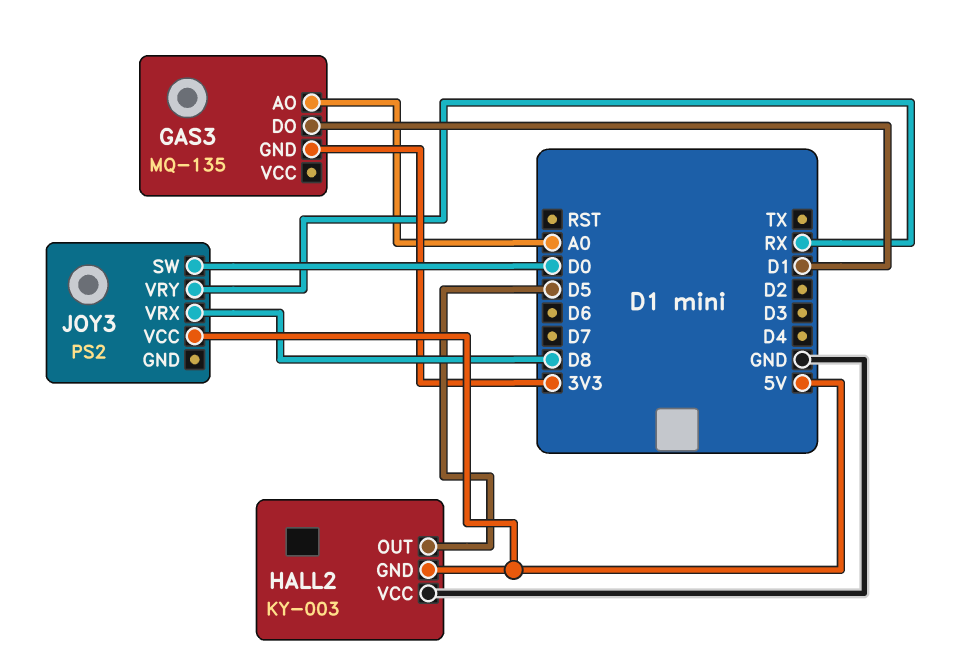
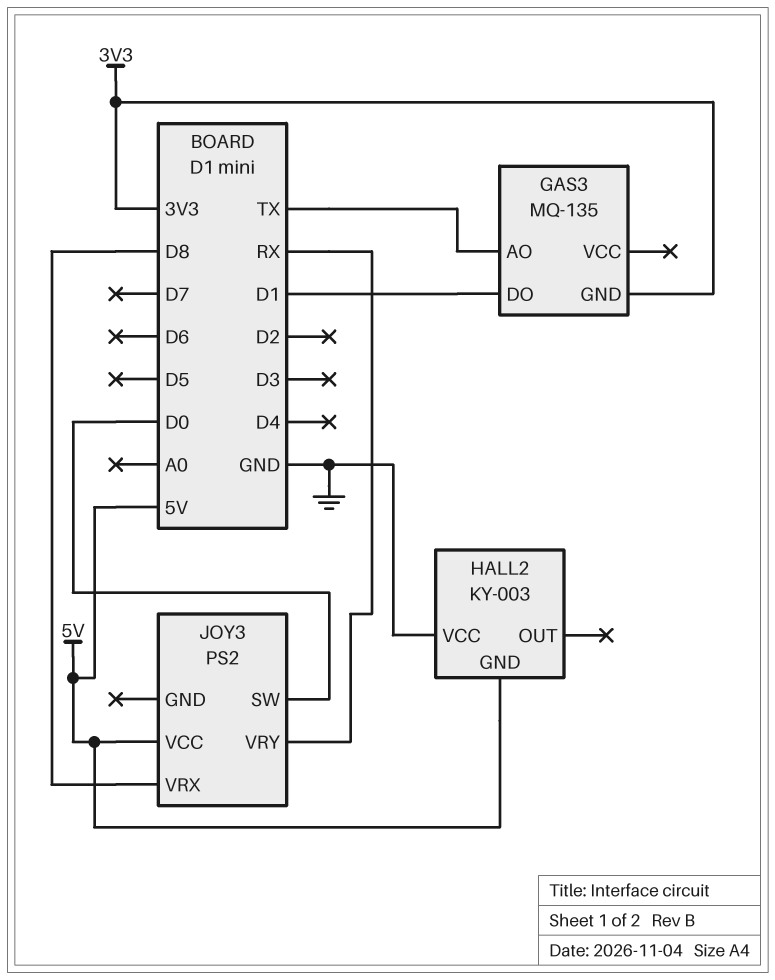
GAS3 pin AO: A0 -> TX
HALL2 pin OUT: D5 -> none

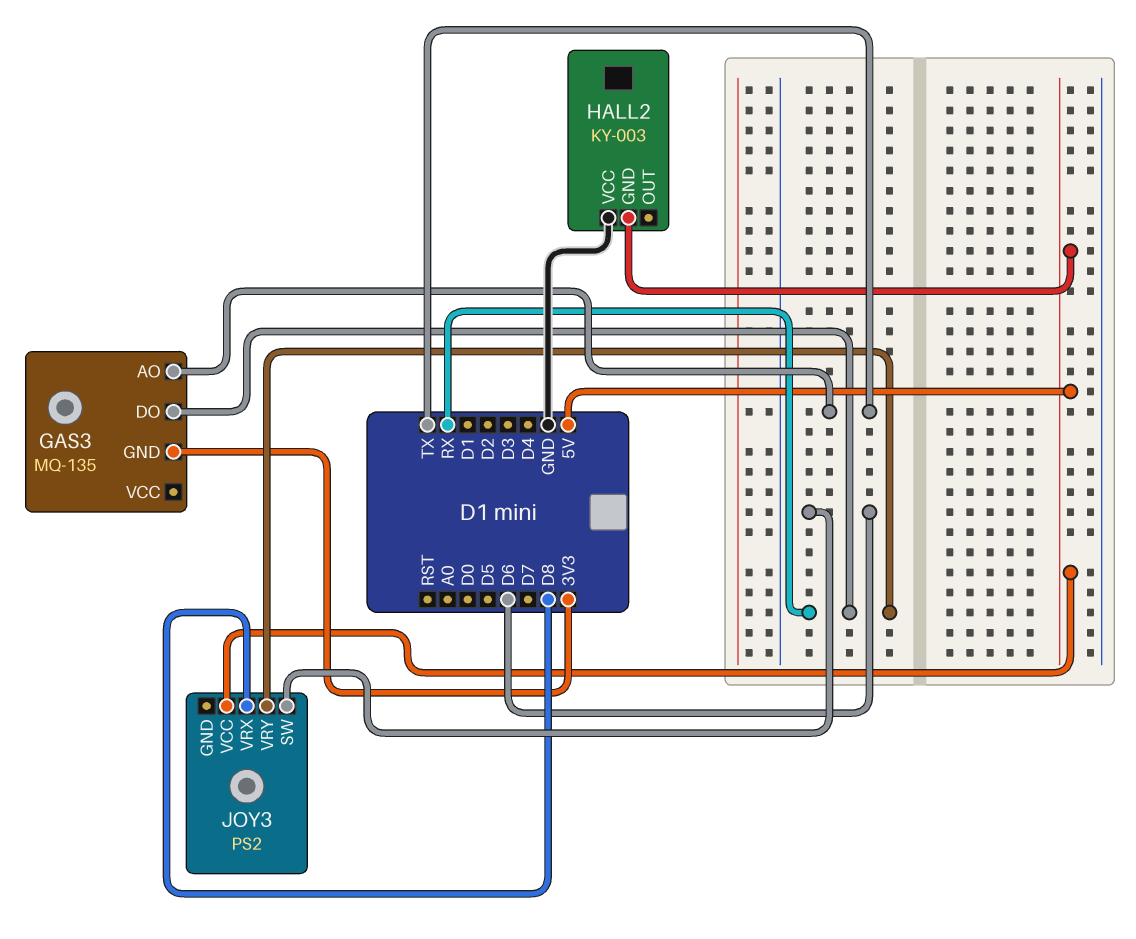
GAS3 pin DO: D1 -> RX
JOY3 pin SW: D0 -> D6

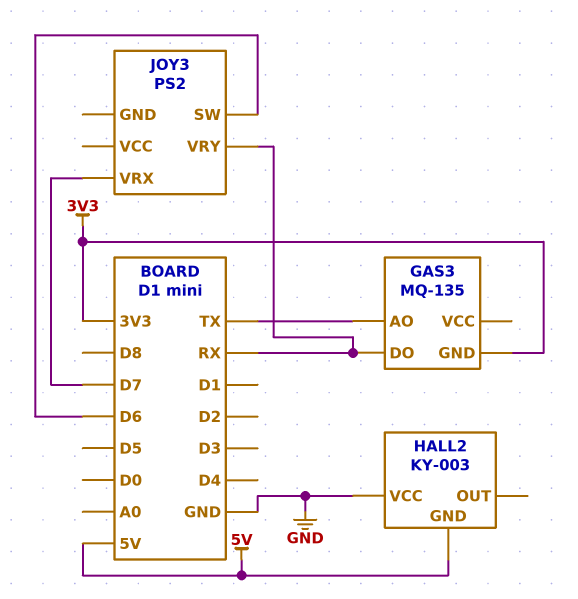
JOY3 pin VCC: 5V -> none
JOY3 pin VRX: D8 -> D7

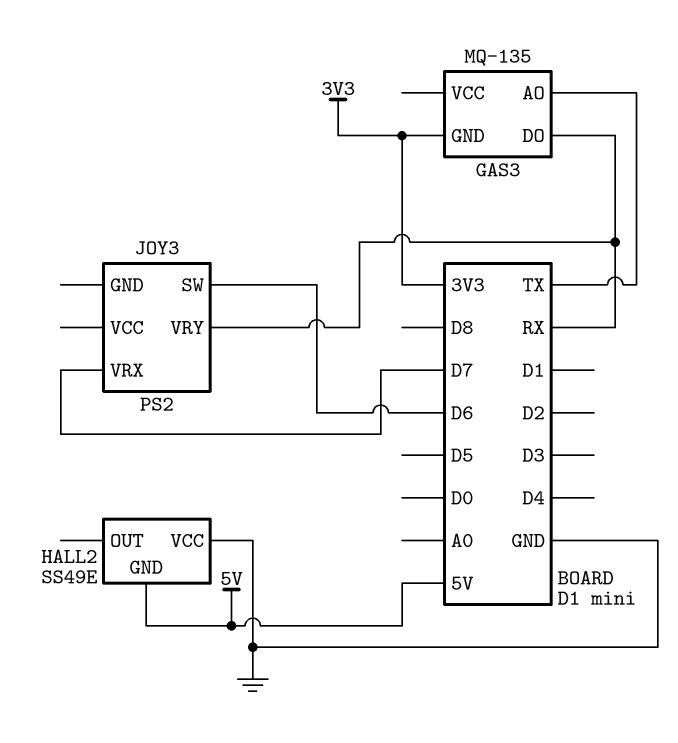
HALL2: KY-003 -> SS49E

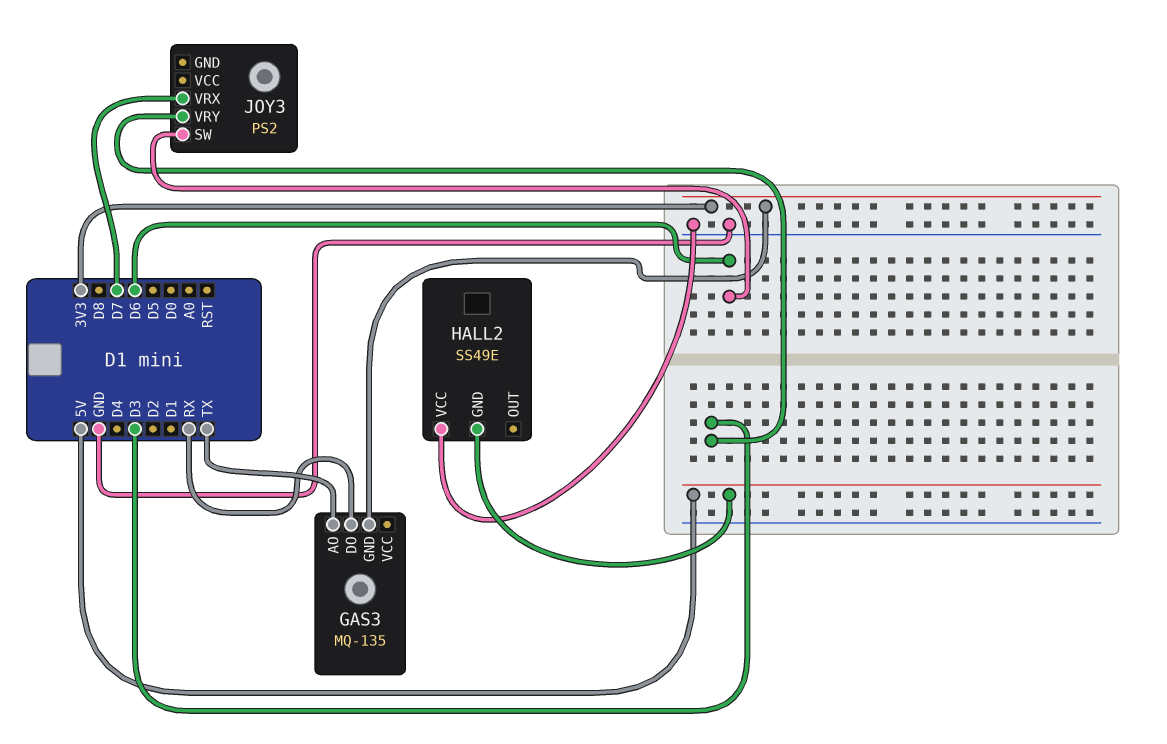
JOY3 pin VRY: RX -> D3

